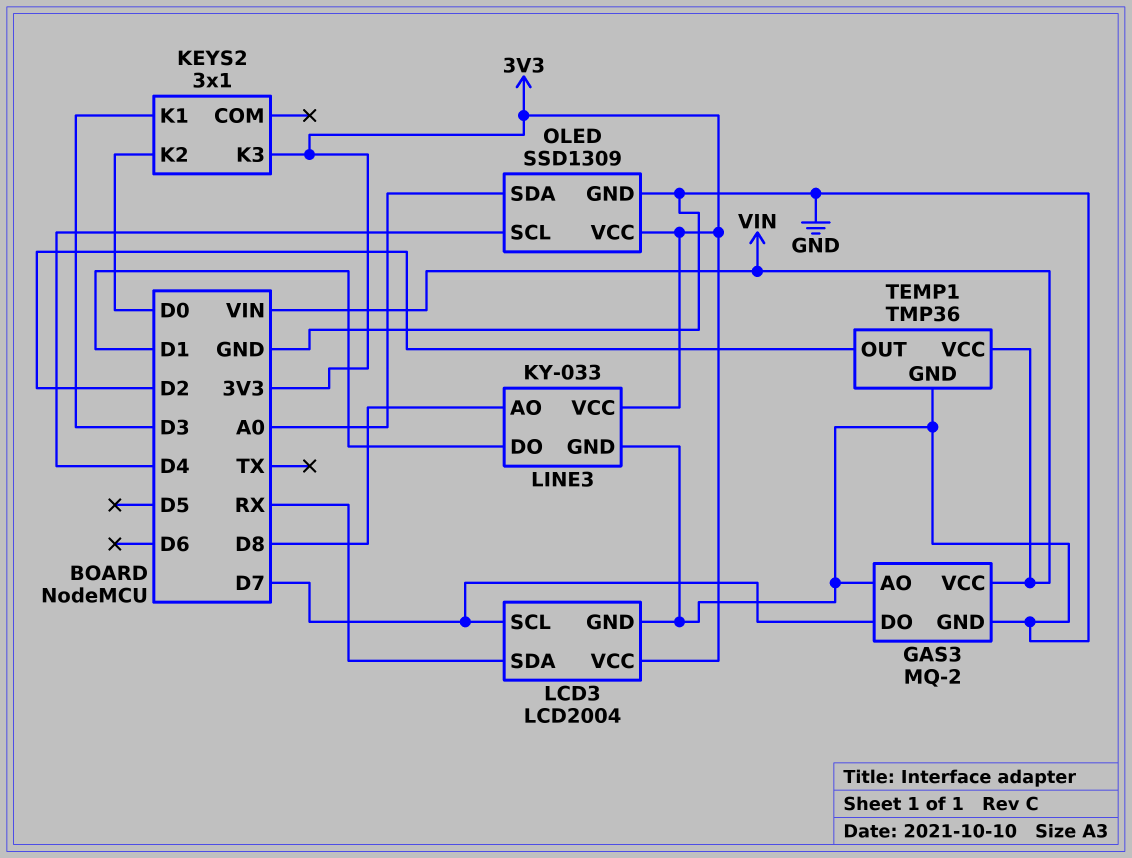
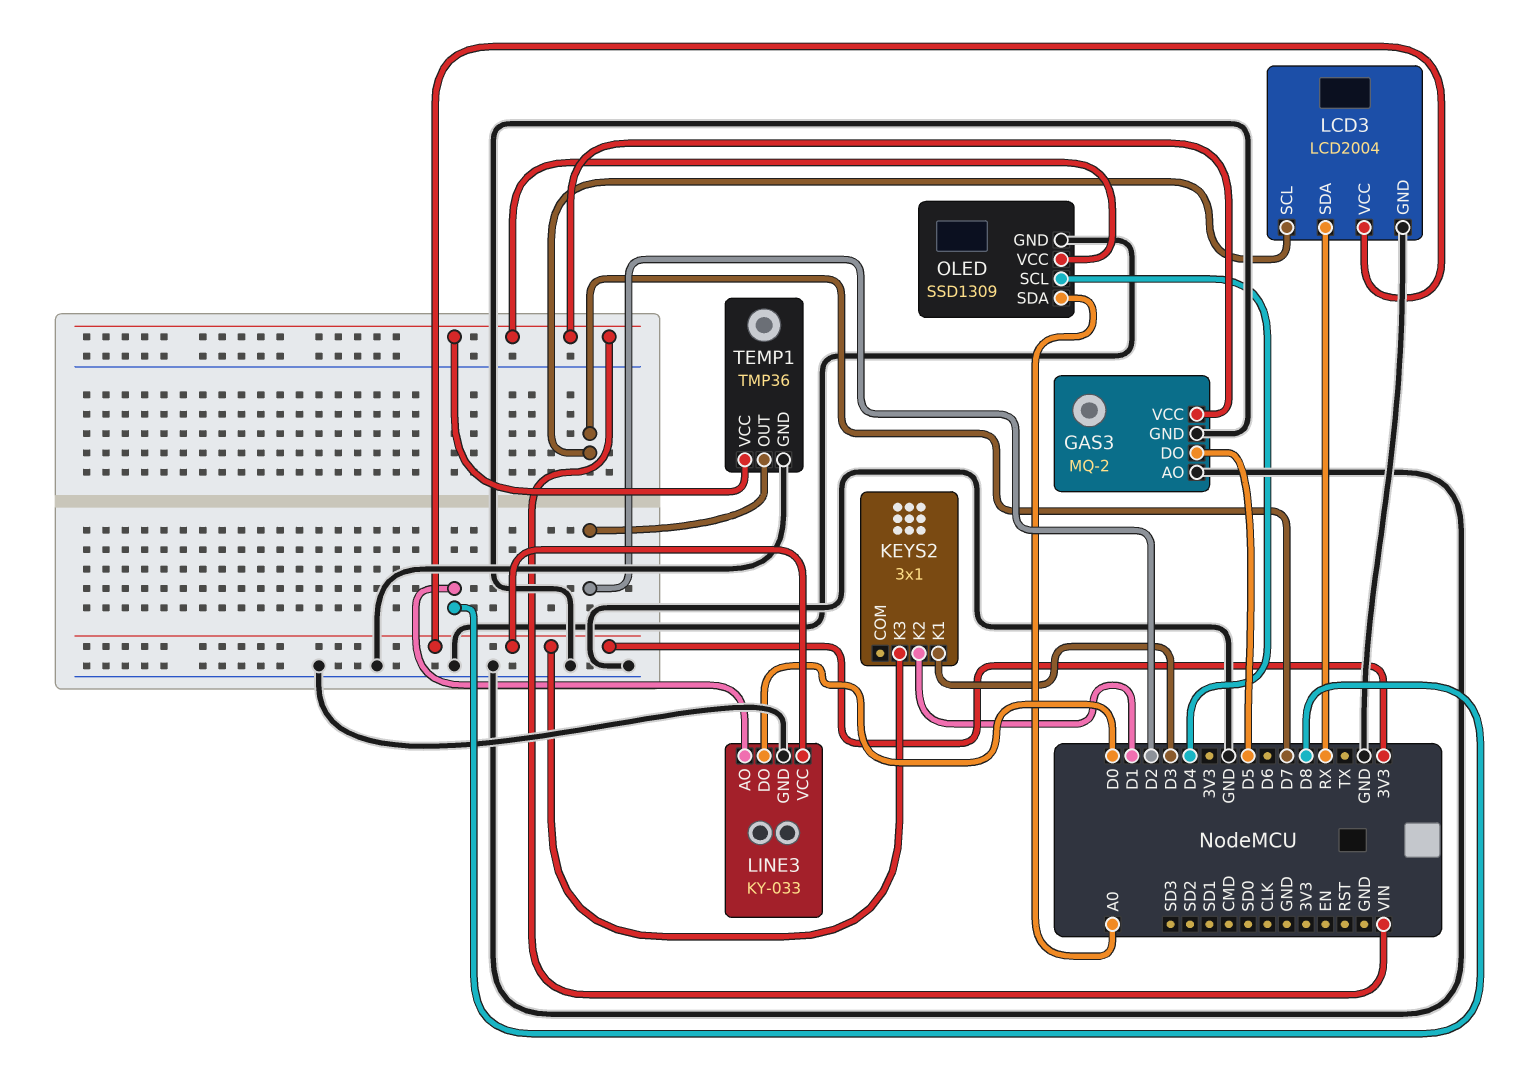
GAS3 pin DO: D7 -> D5
KEYS2 pin K2: D0 -> D1
LINE3 pin DO: D1 -> D0
OLED pin VCC: 3V3 -> VIN

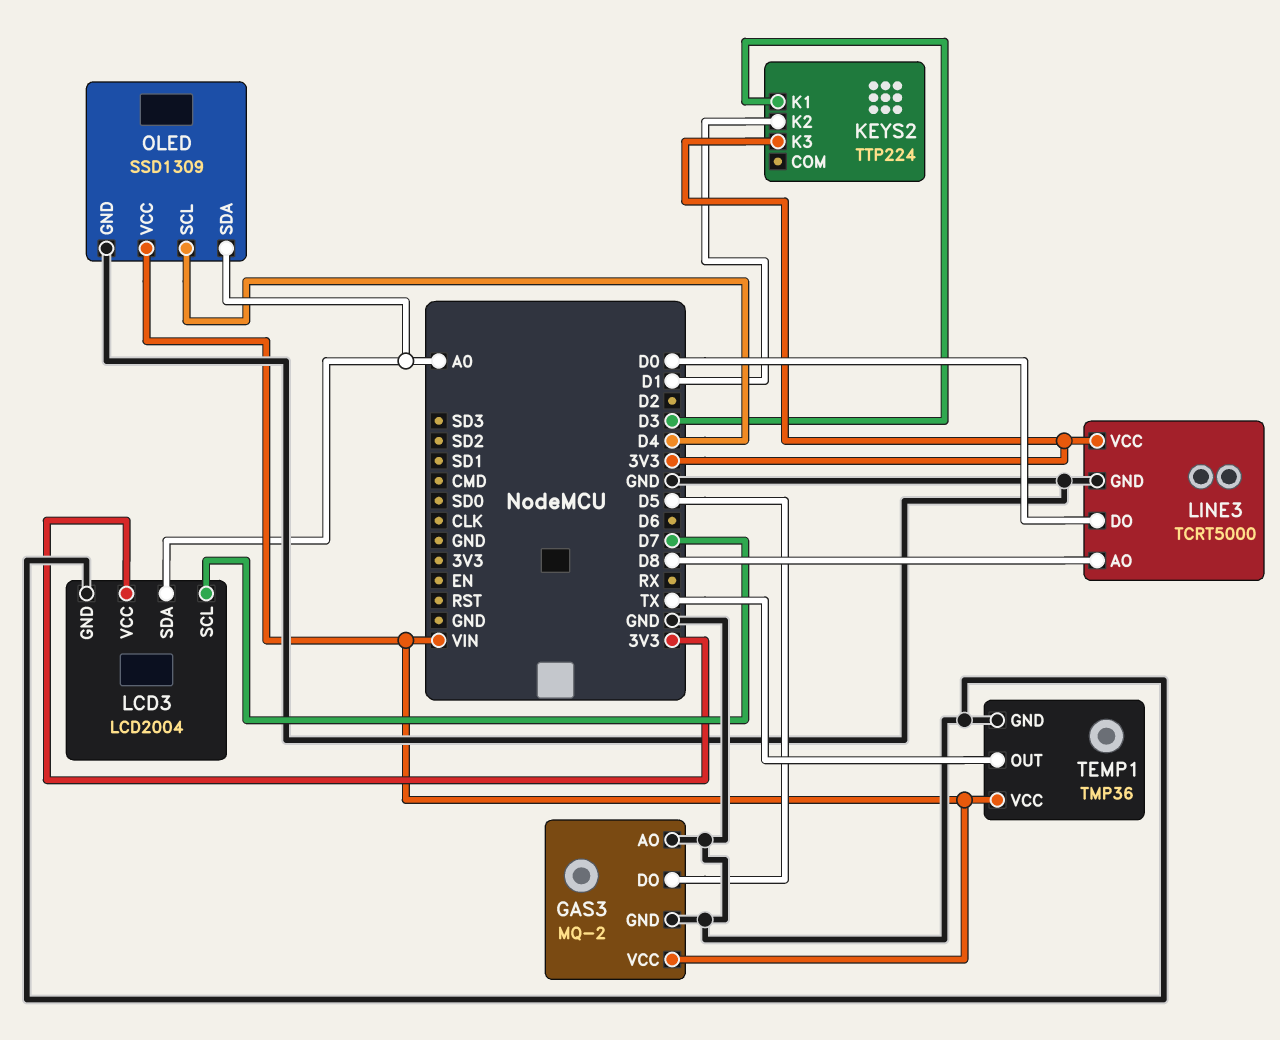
KEYS2: 3x1 -> TTP224
LCD3 pin SDA: RX -> A0
LINE3: KY-033 -> TCRT5000
TEMP1 pin OUT: D2 -> TX

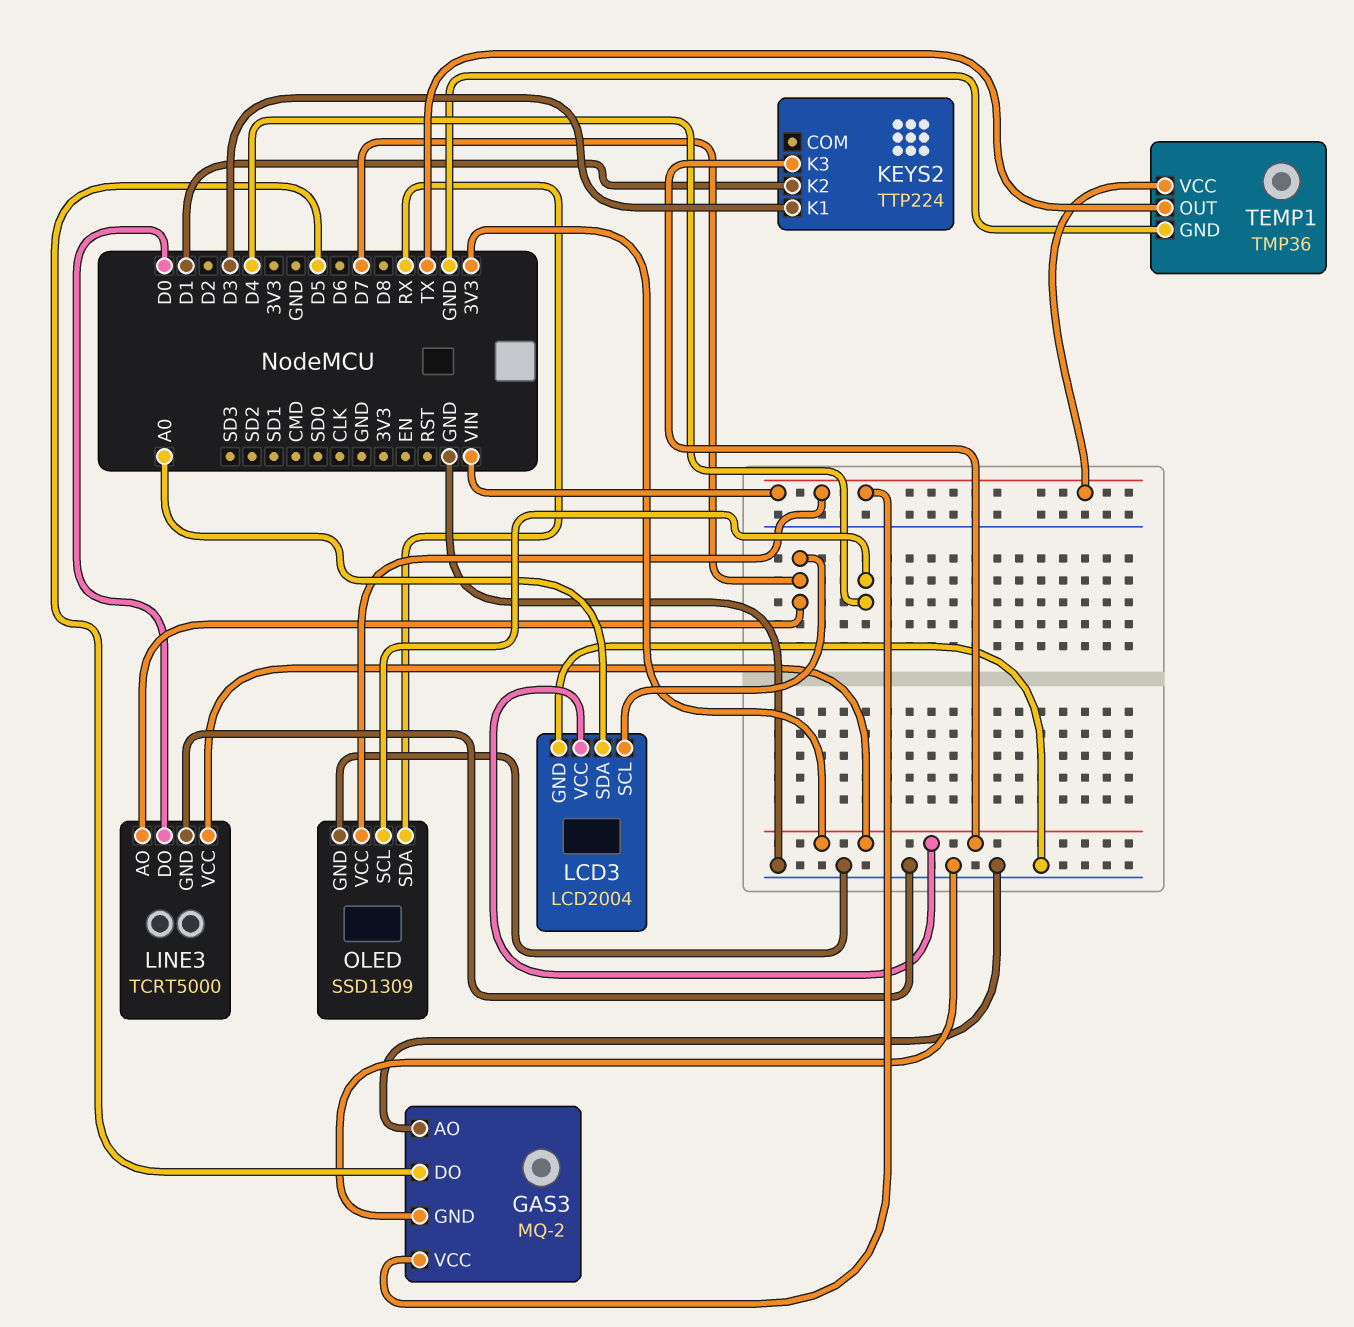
LINE3 pin AO: D8 -> D7
OLED pin SDA: A0 -> RX

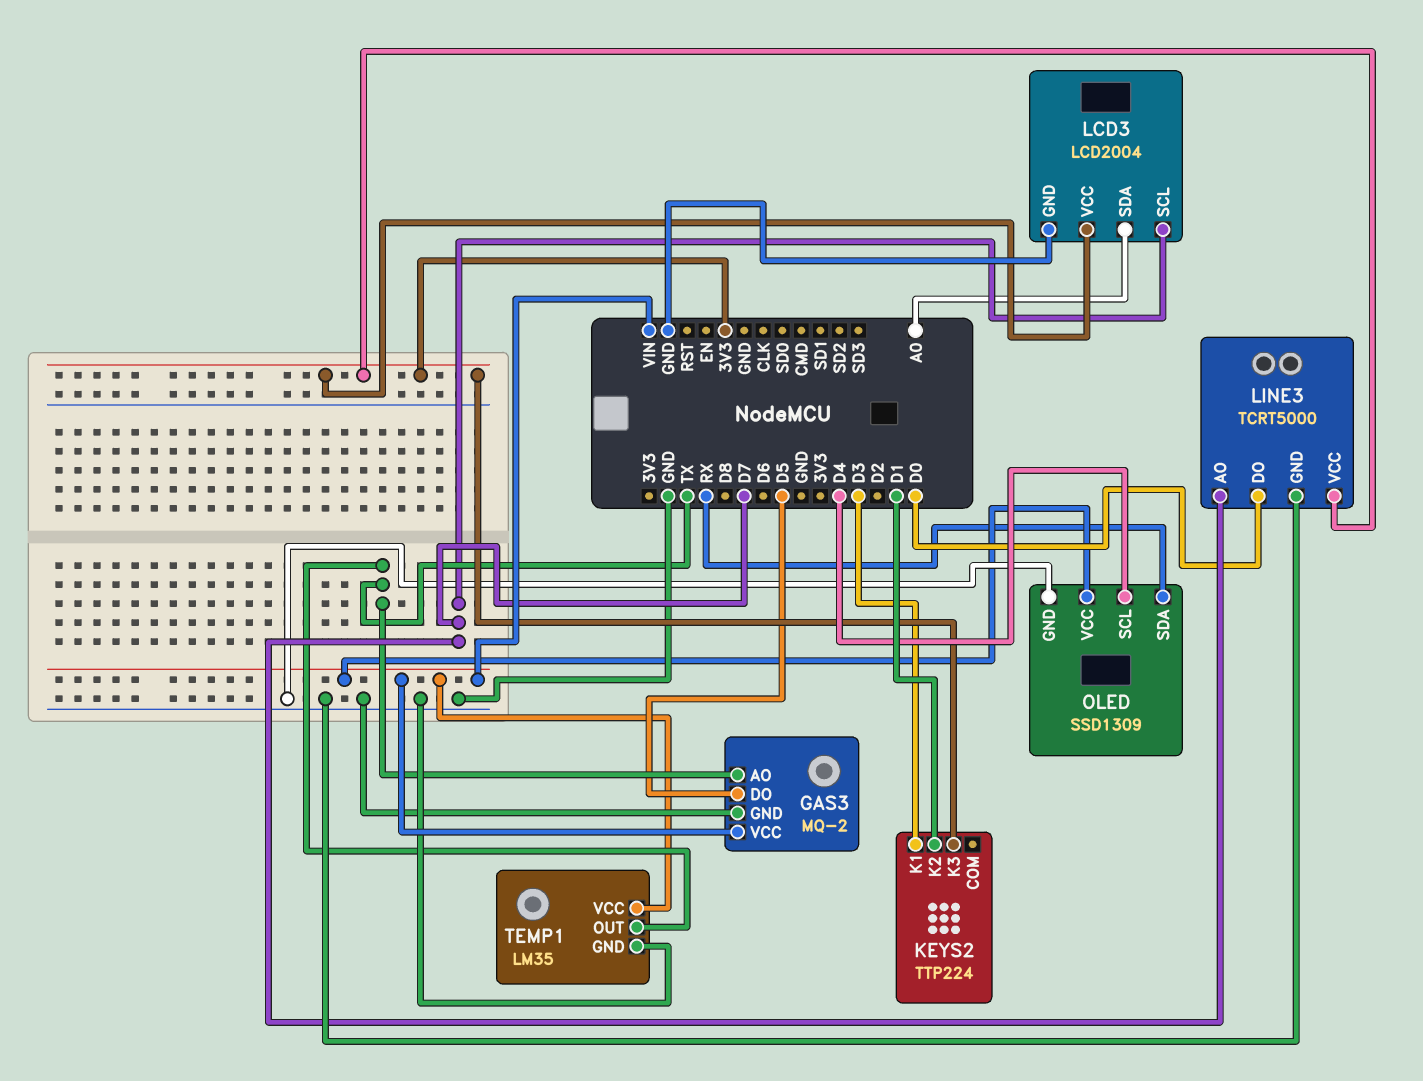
GAS3 pin AO: GND -> TX
TEMP1: TMP36 -> LM35

